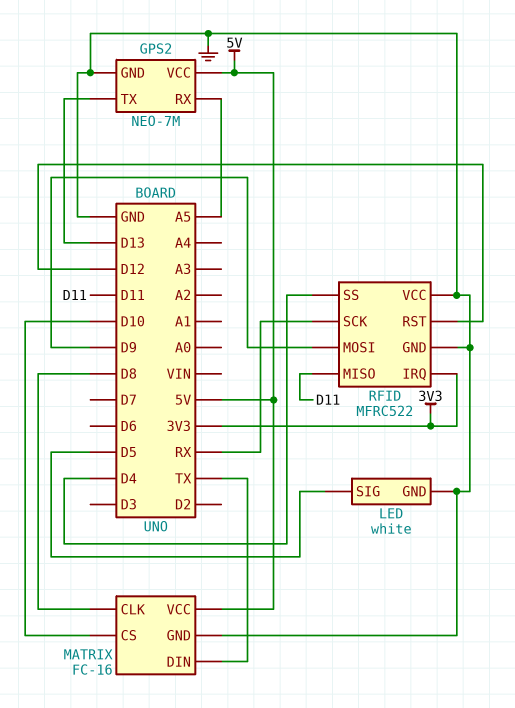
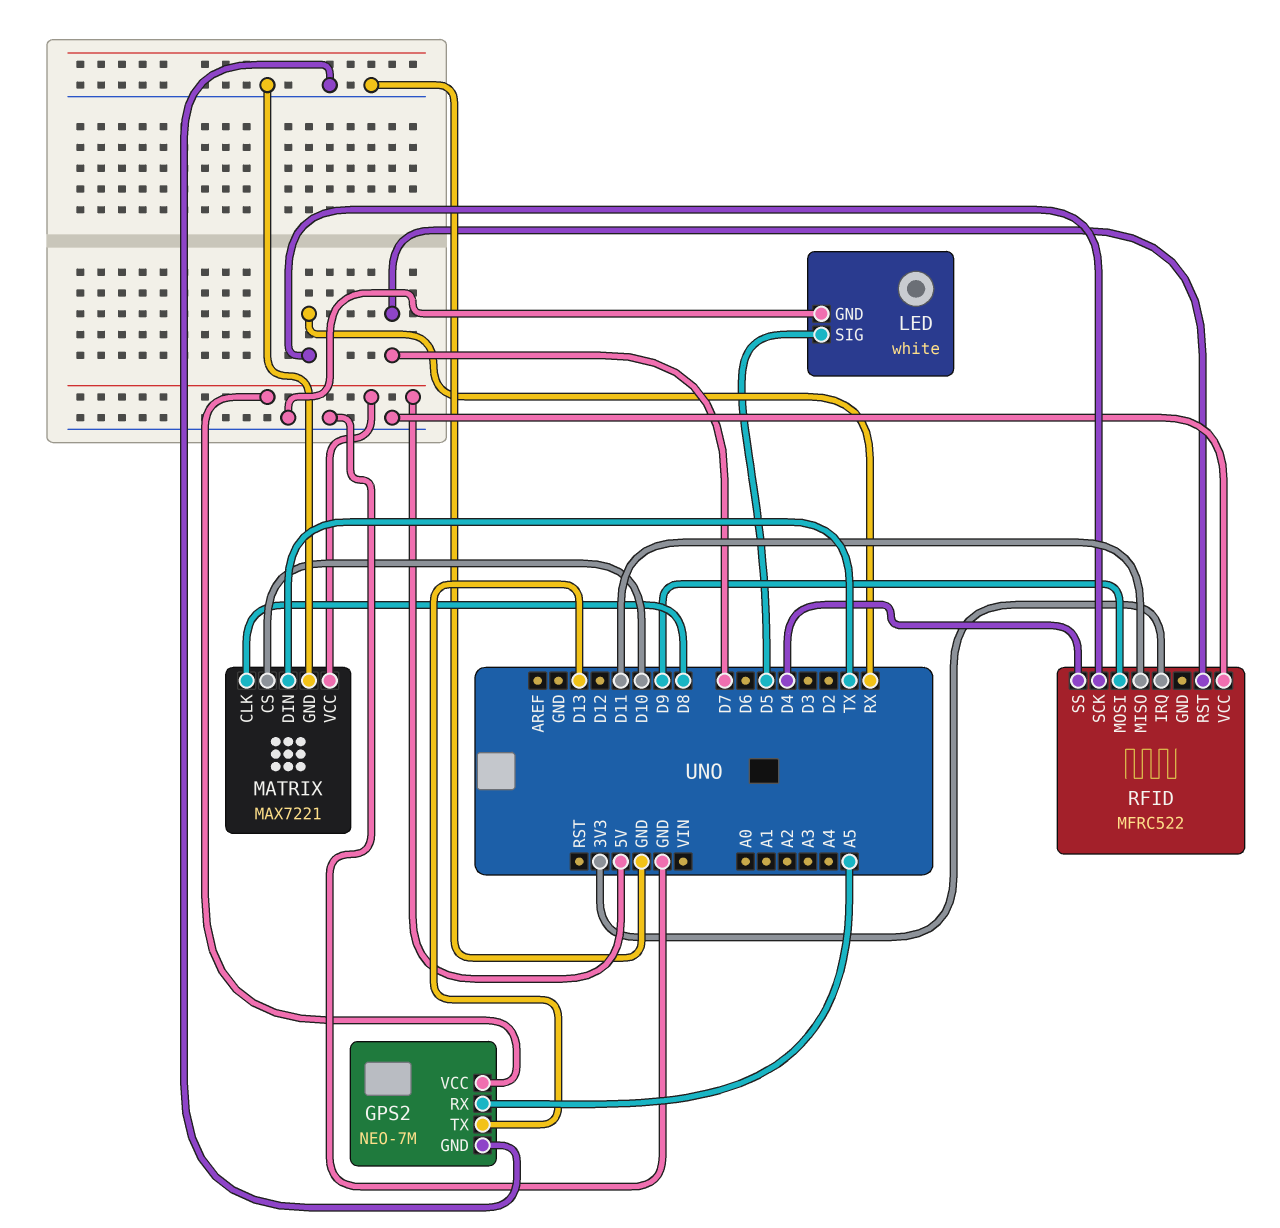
MATRIX: FC-16 -> MAX7221
RFID pin GND: GND -> none
RFID pin RST: D12 -> D7

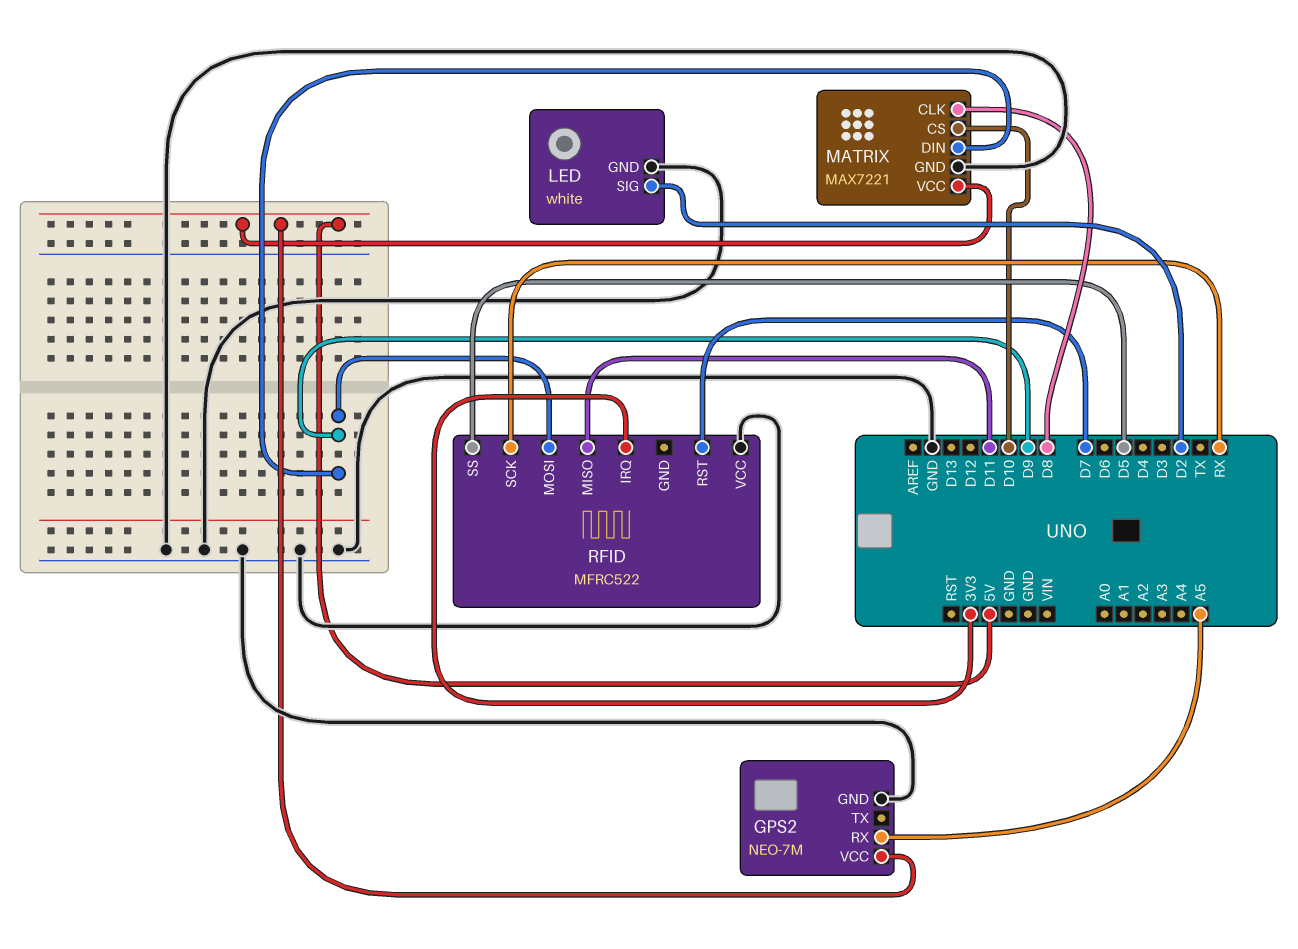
GPS2 pin TX: D13 -> none
LED pin SIG: D5 -> D2
MATRIX pin DIN: TX -> D9
RFID pin SS: D4 -> D5

